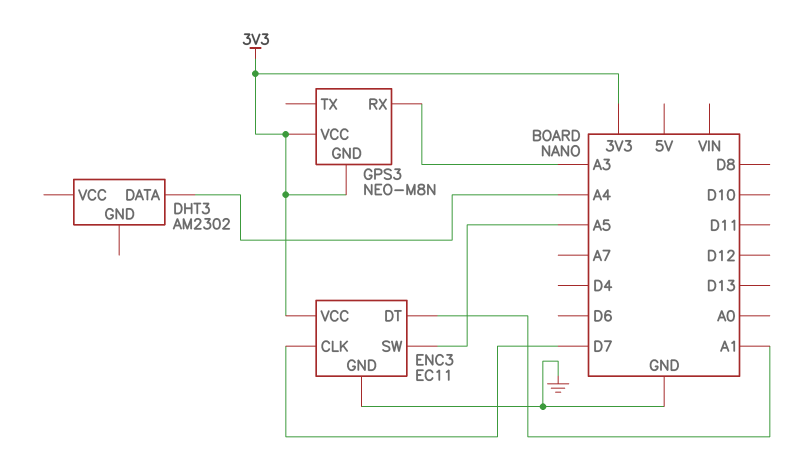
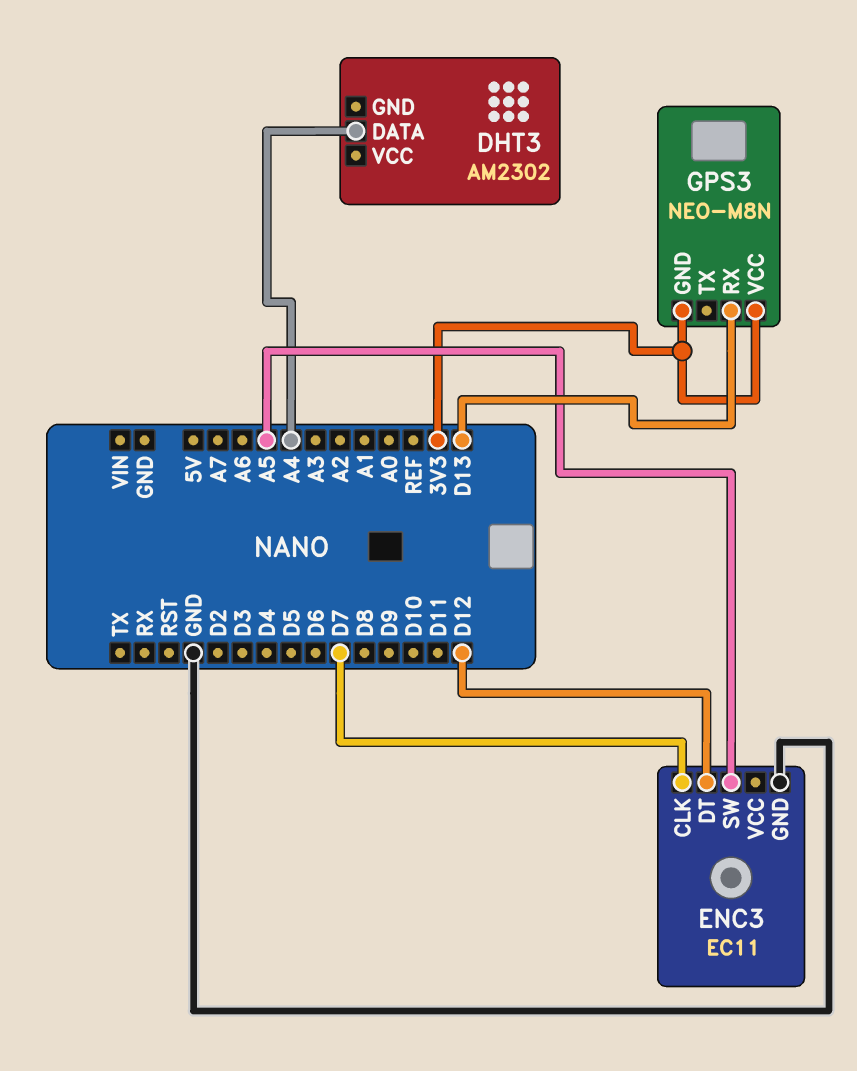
ENC3 pin DT: A1 -> D12
ENC3 pin VCC: 3V3 -> none
GPS3 pin RX: A3 -> D13

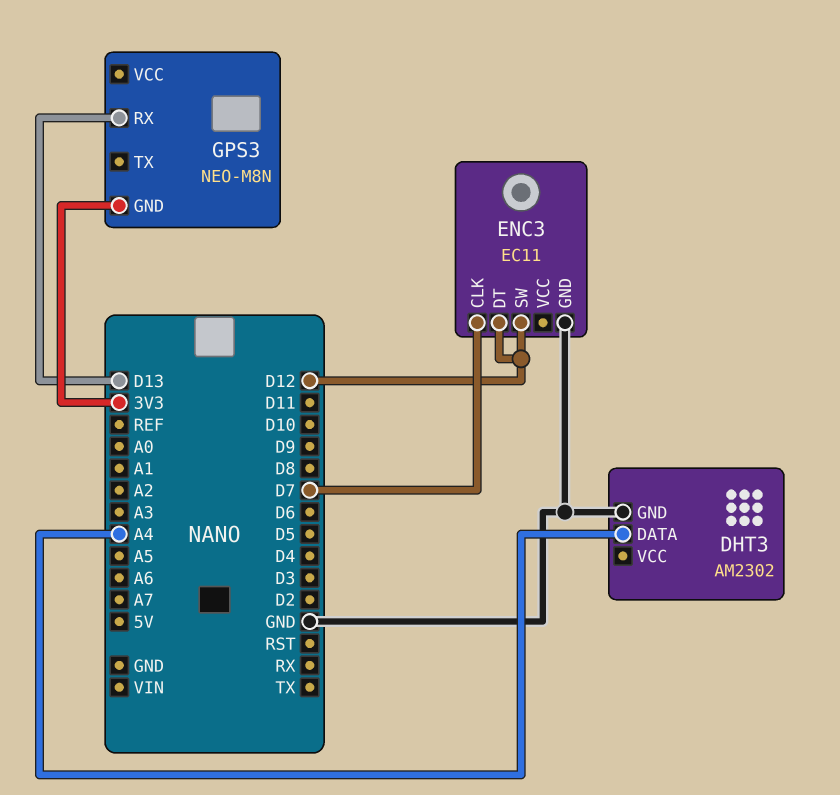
DHT3 pin GND: none -> GND
ENC3 pin SW: A5 -> D12
GPS3 pin VCC: 3V3 -> none

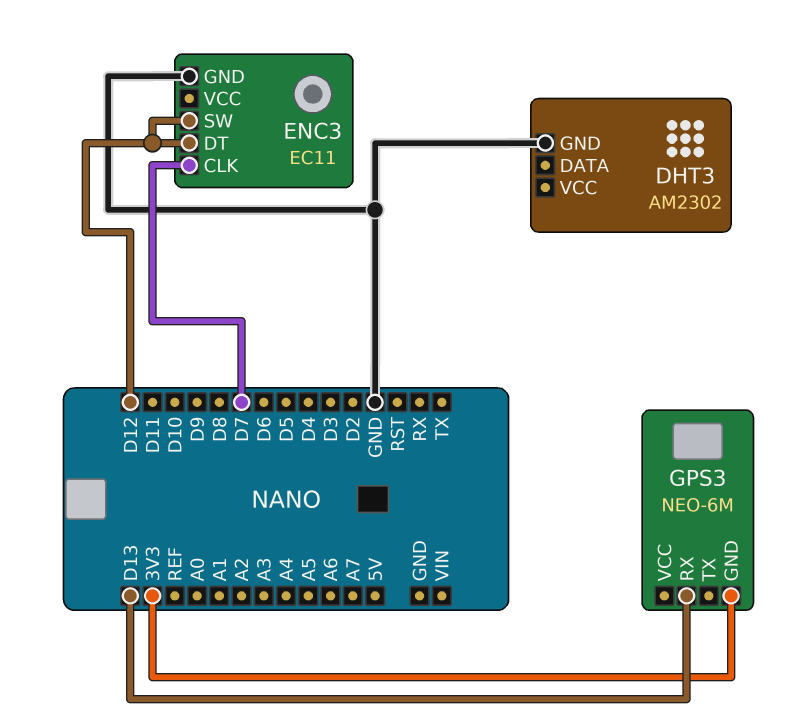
DHT3 pin DATA: A4 -> none
GPS3: NEO-M8N -> NEO-6M

